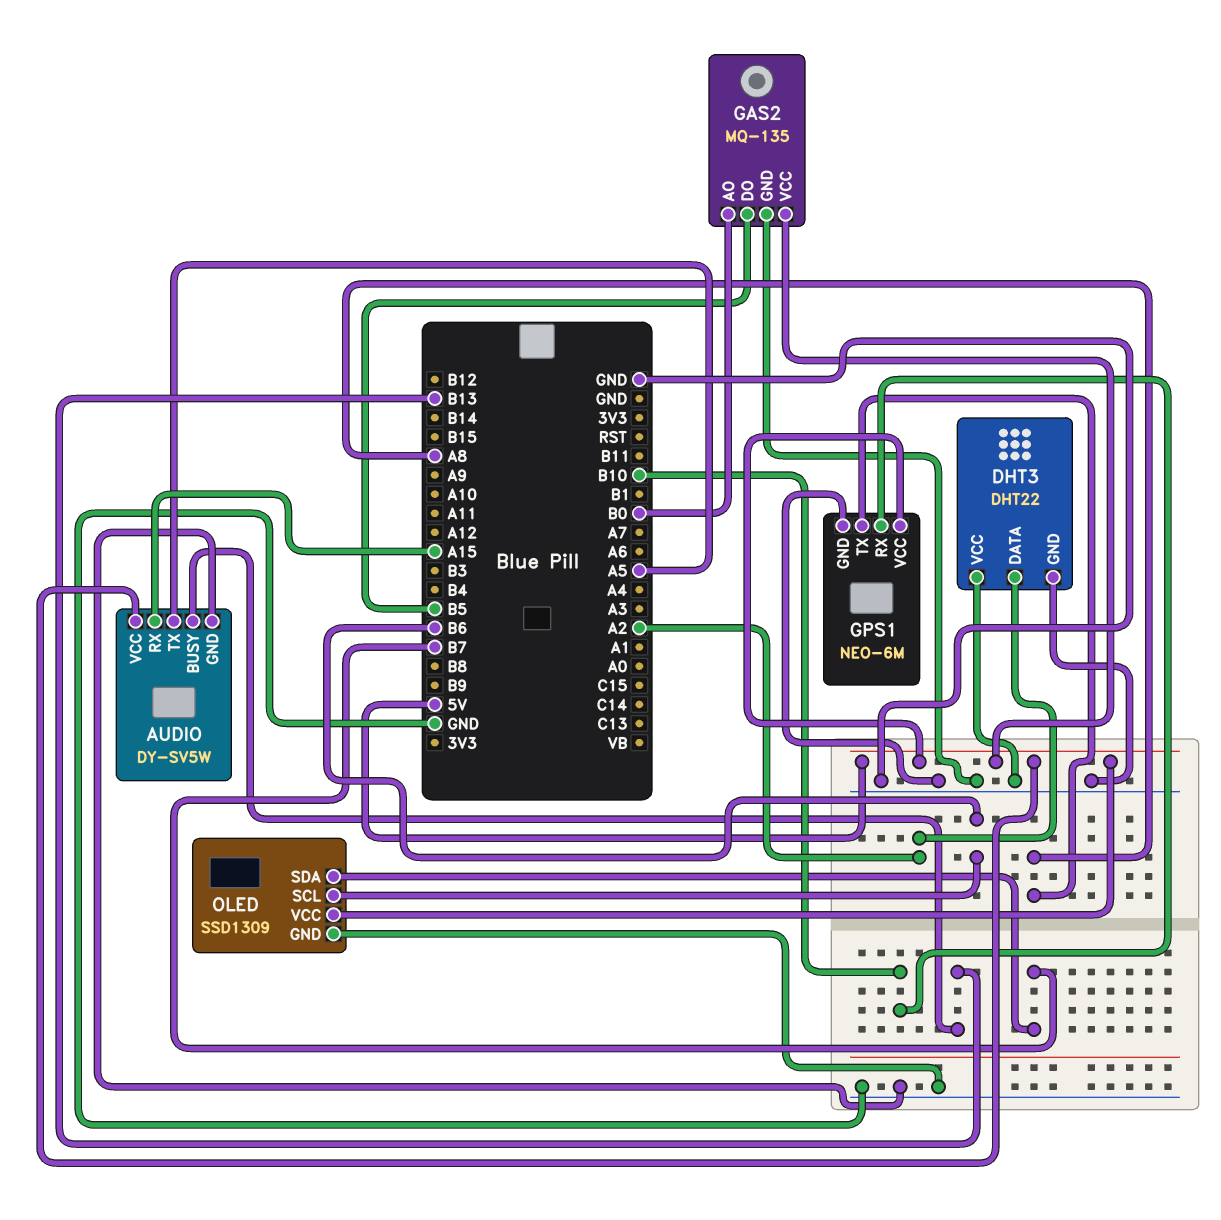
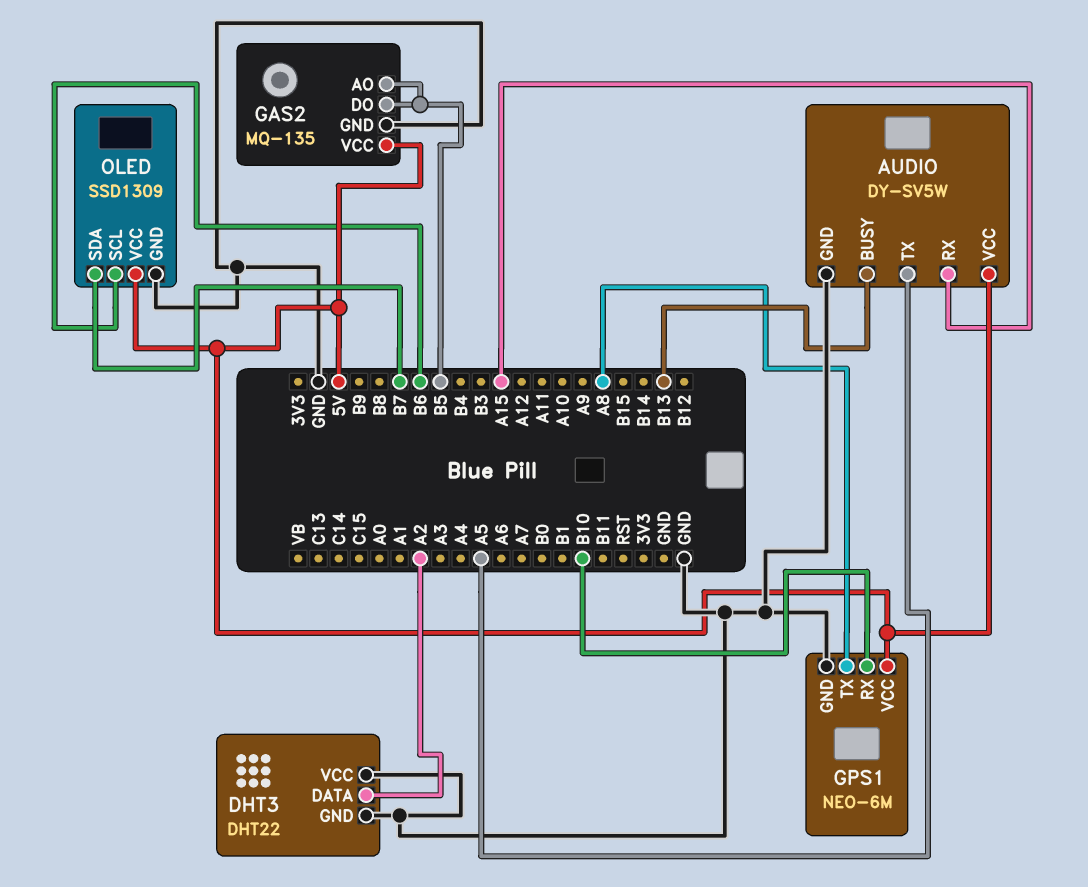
GAS2 pin AO: B0 -> B5

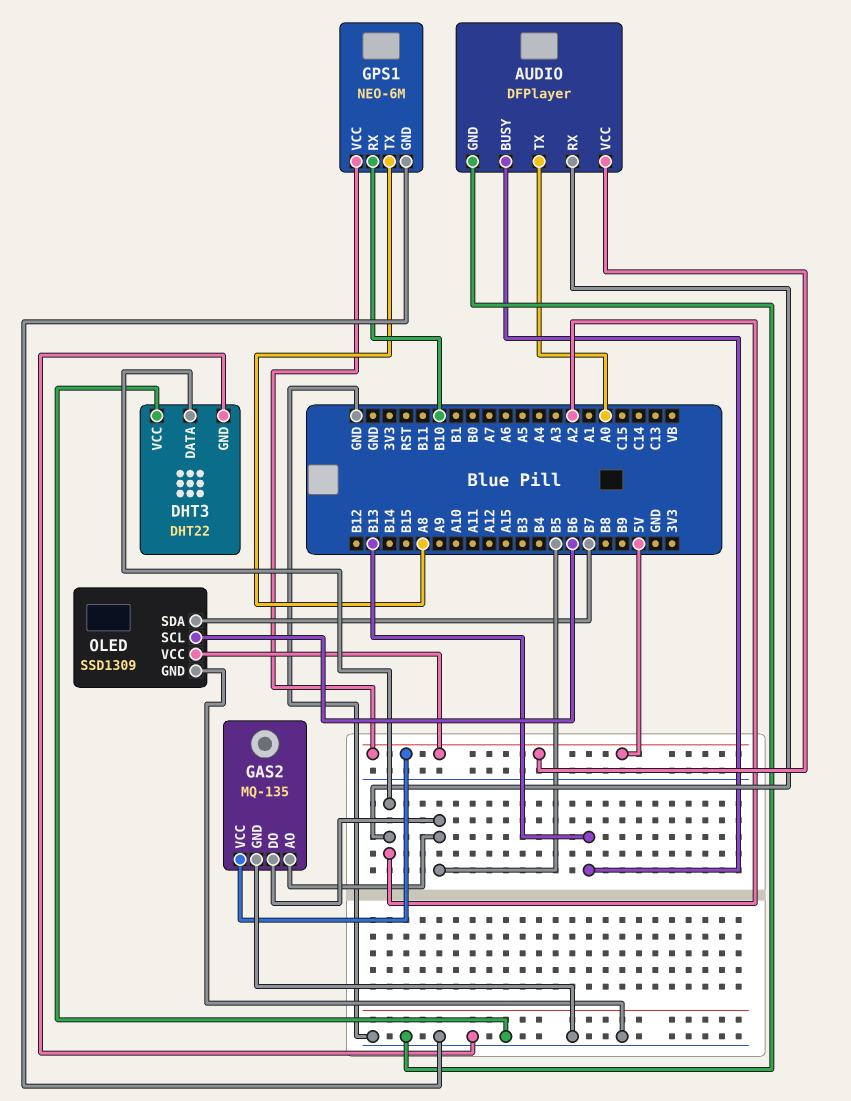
AUDIO: DY-SV5W -> DFPlayer
AUDIO pin RX: A15 -> A2
AUDIO pin TX: A5 -> A0

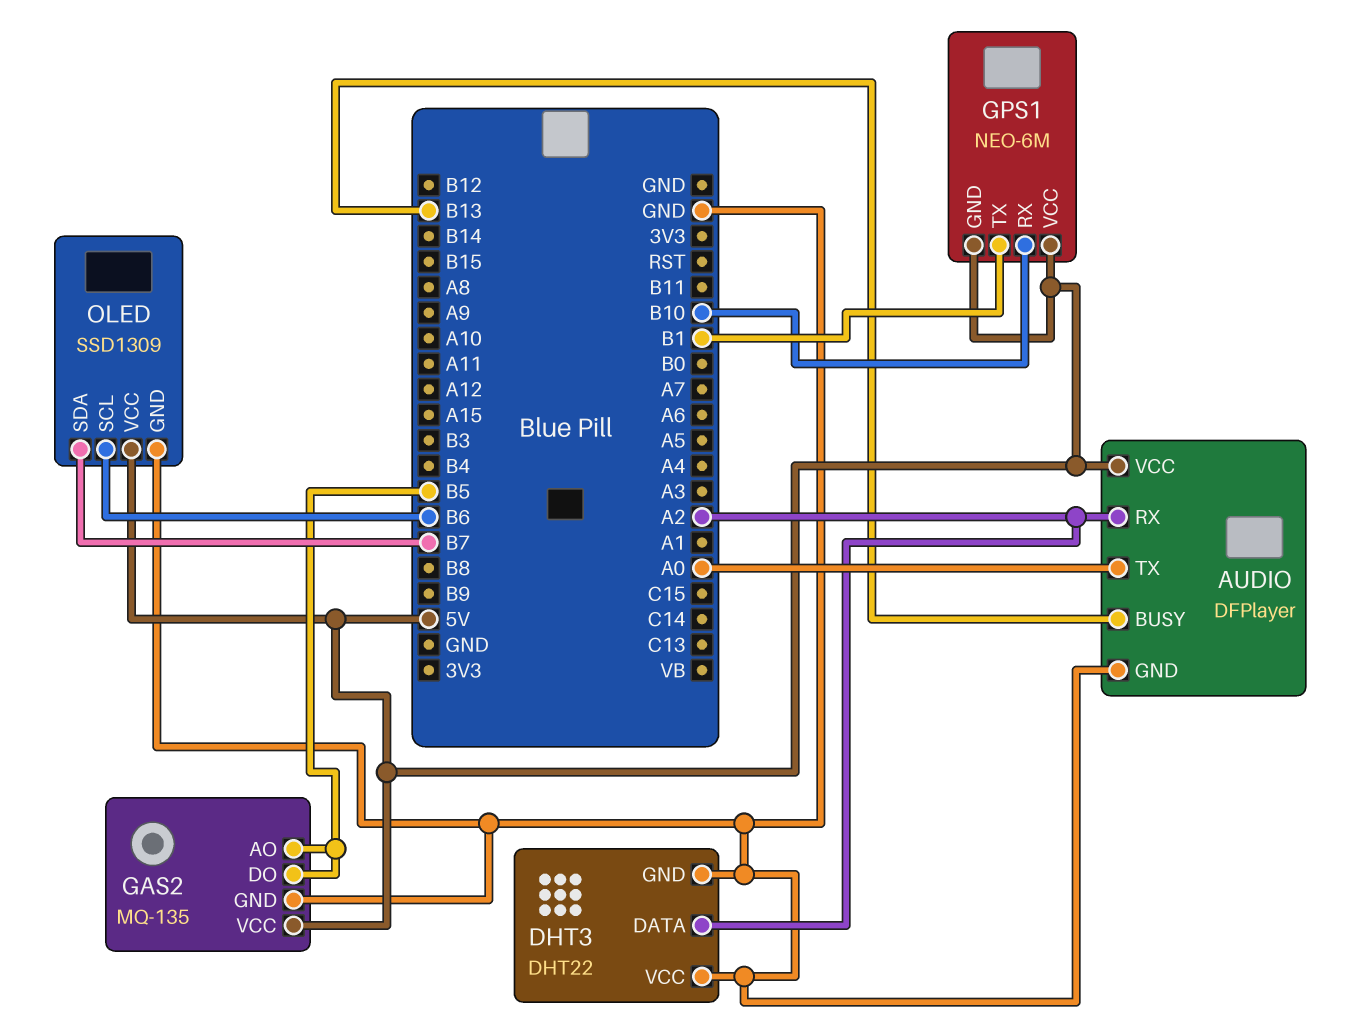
GPS1 pin GND: GND -> 5V
GPS1 pin TX: A8 -> B1

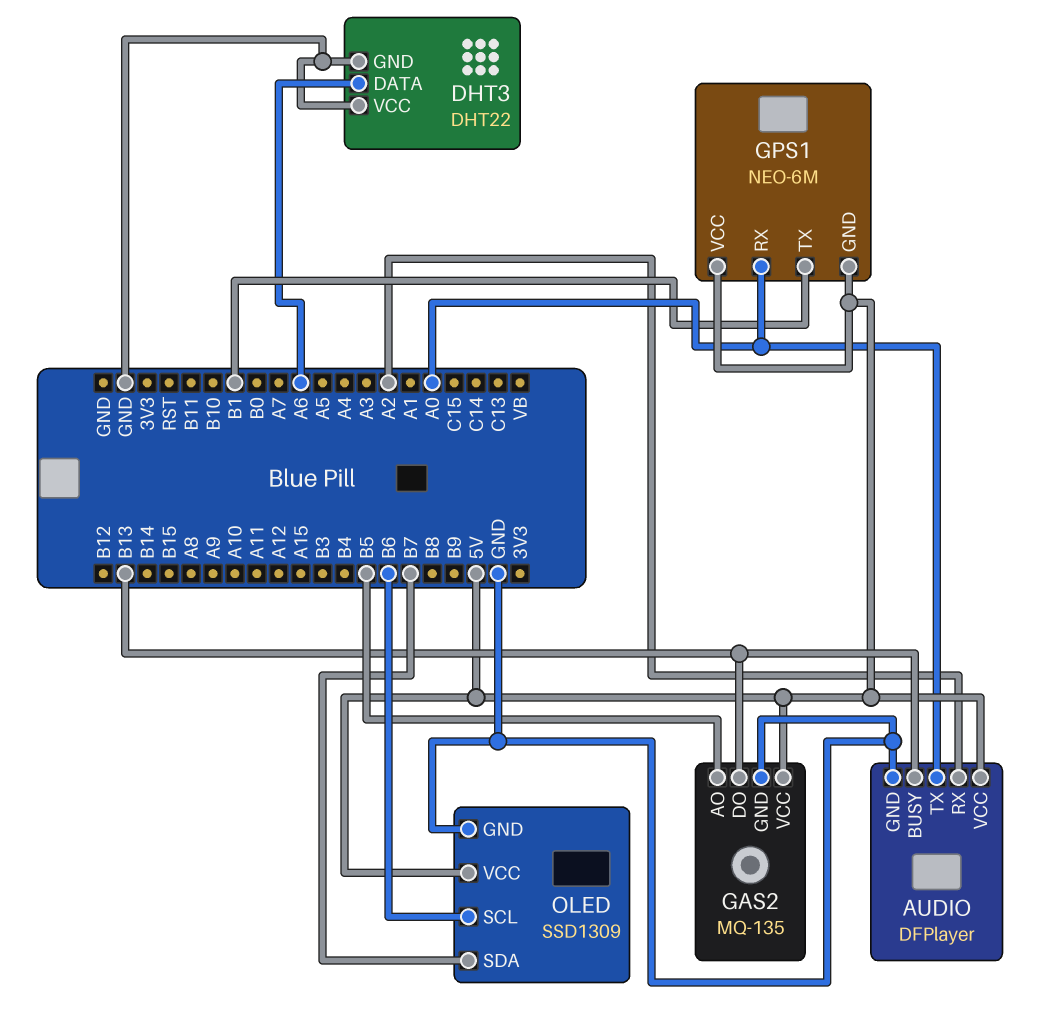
DHT3 pin DATA: A2 -> A6
GAS2 pin DO: B5 -> B13
GPS1 pin RX: B10 -> A0

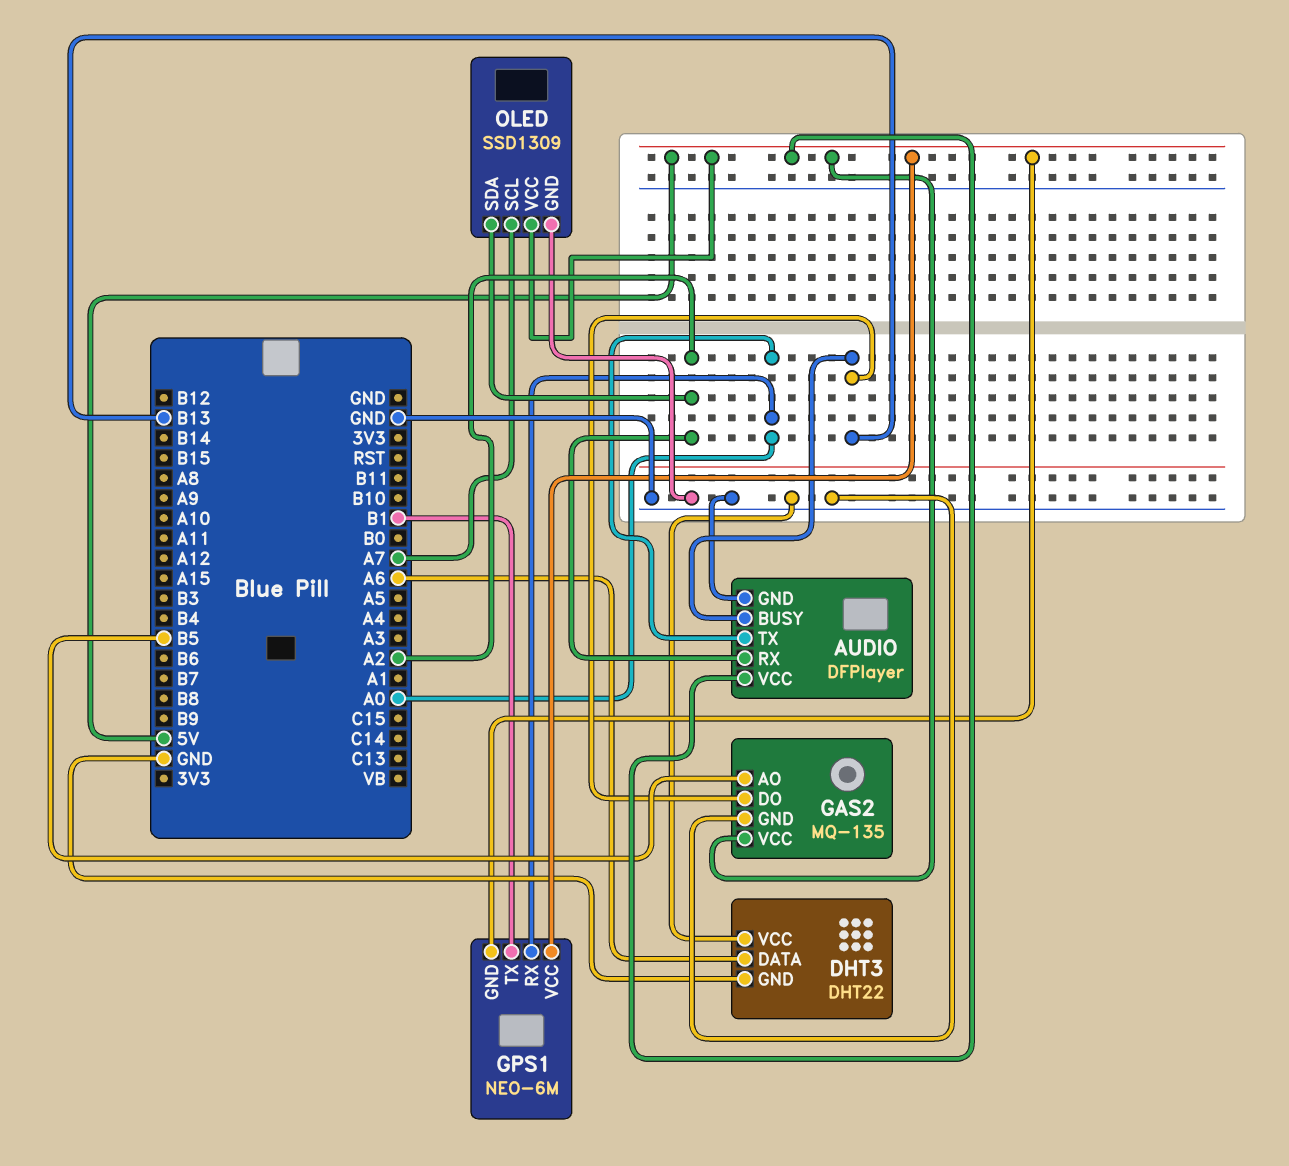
OLED pin SCL: B6 -> A7
OLED pin SDA: B7 -> A2

